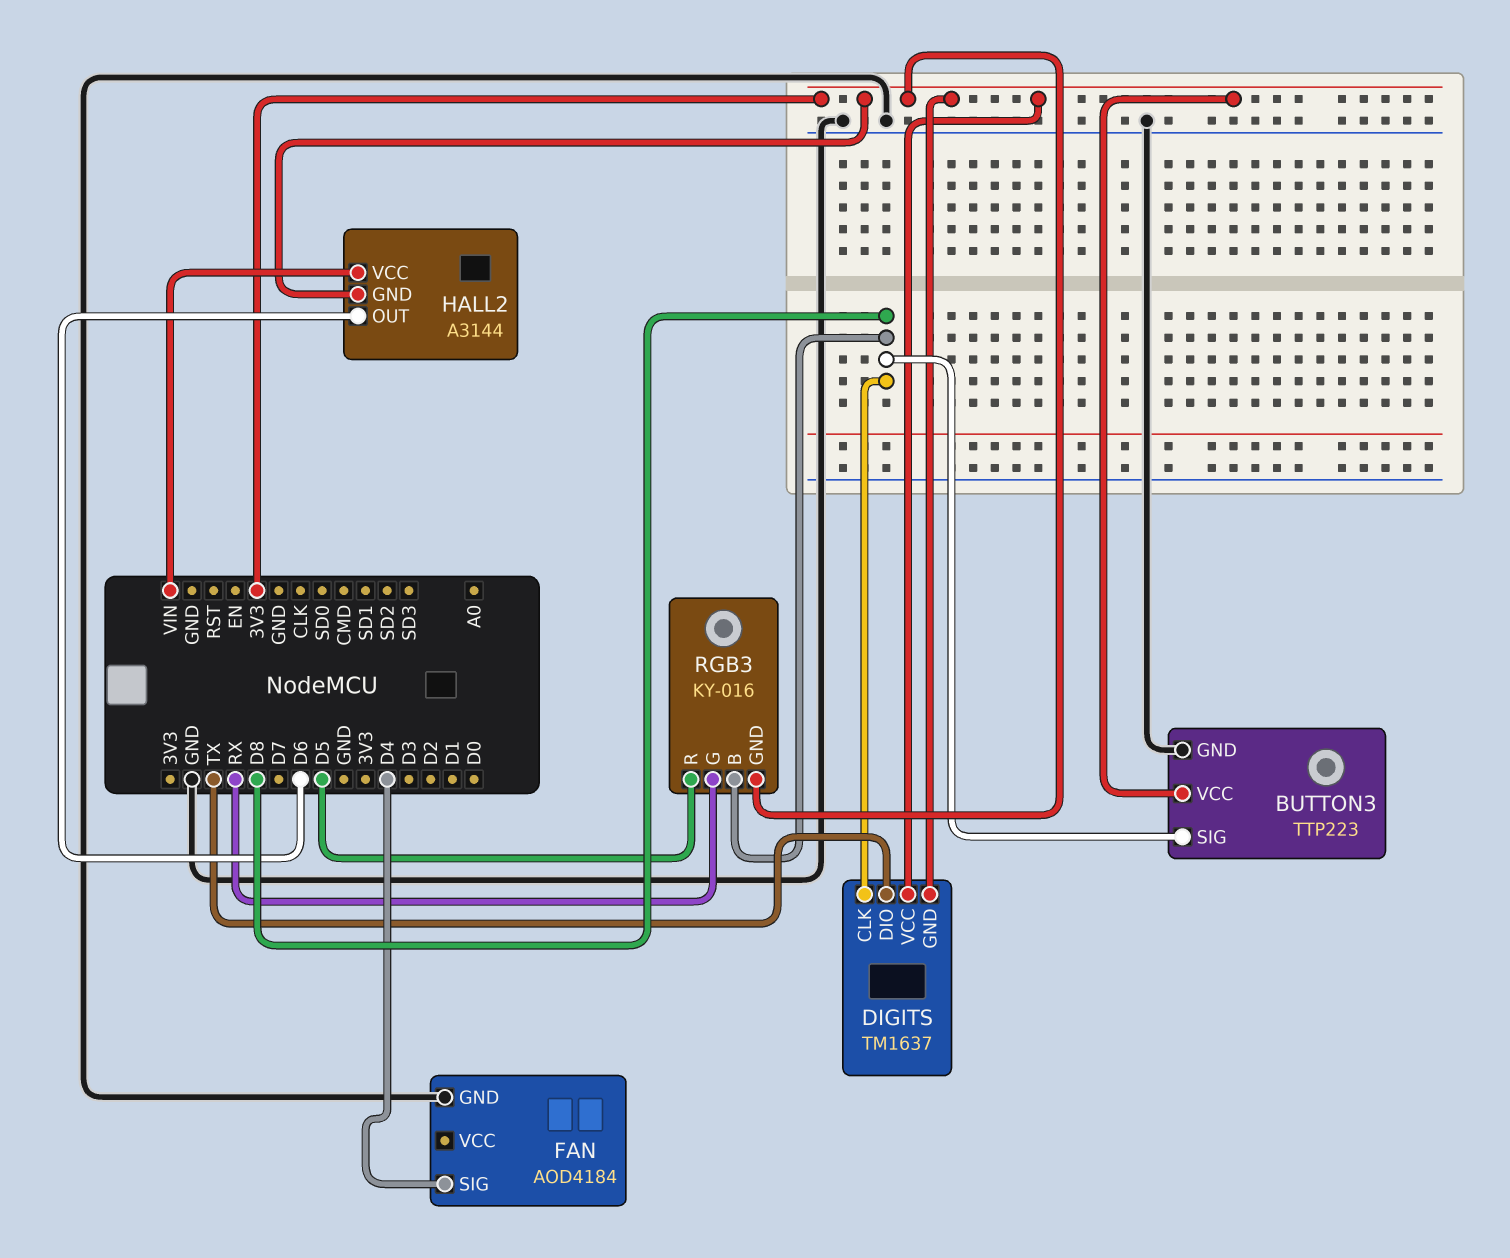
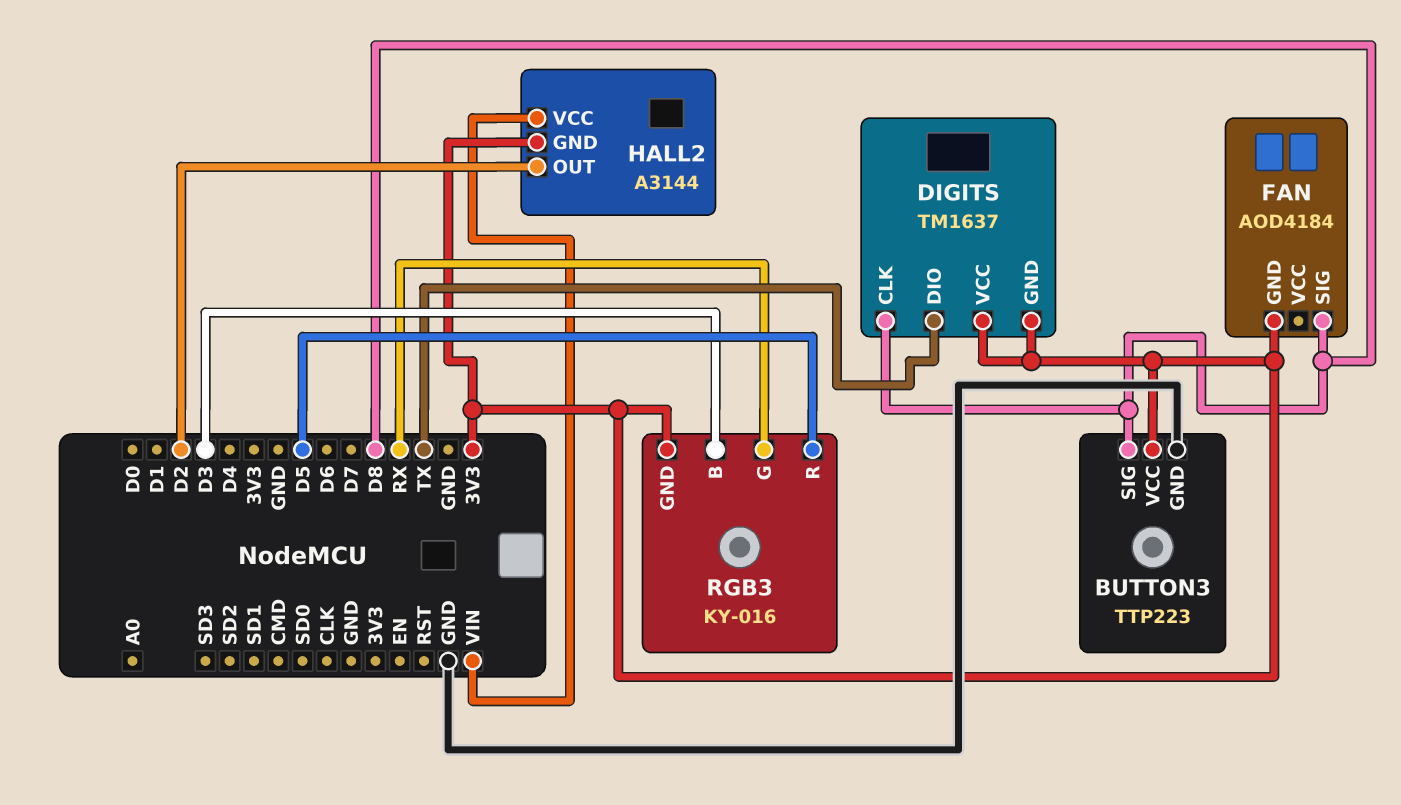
FAN pin GND: GND -> 3V3
FAN pin SIG: D4 -> D8
HALL2 pin OUT: D6 -> D2
RGB3 pin B: D8 -> D3

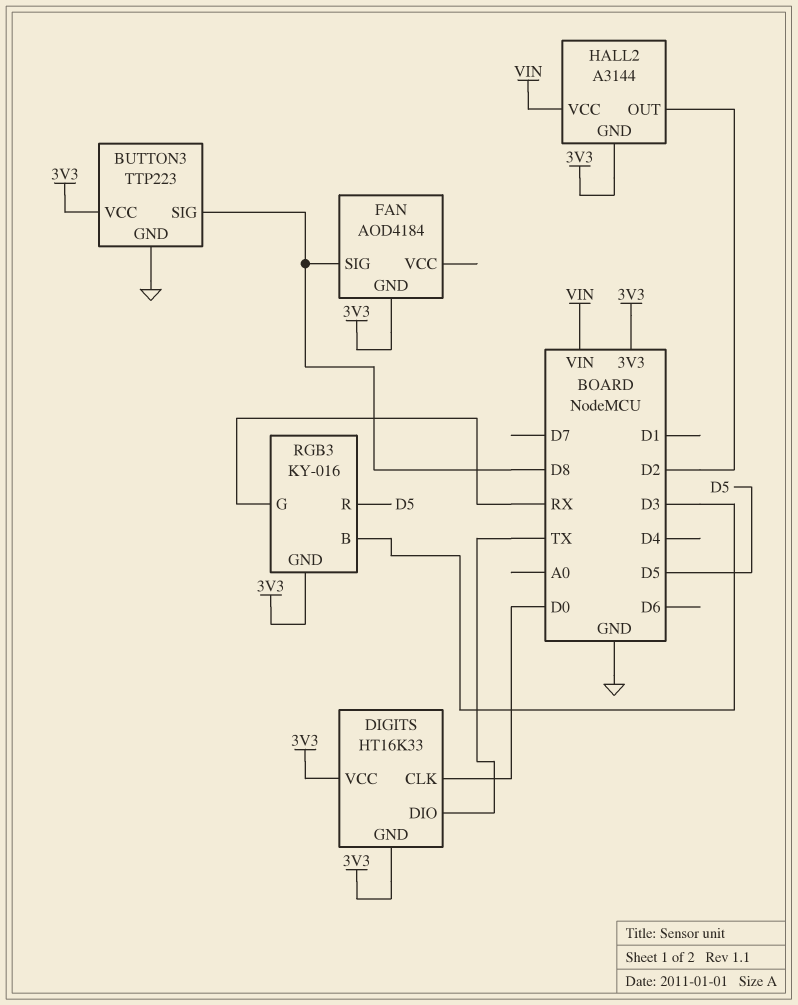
DIGITS: TM1637 -> HT16K33
DIGITS pin CLK: D8 -> D0

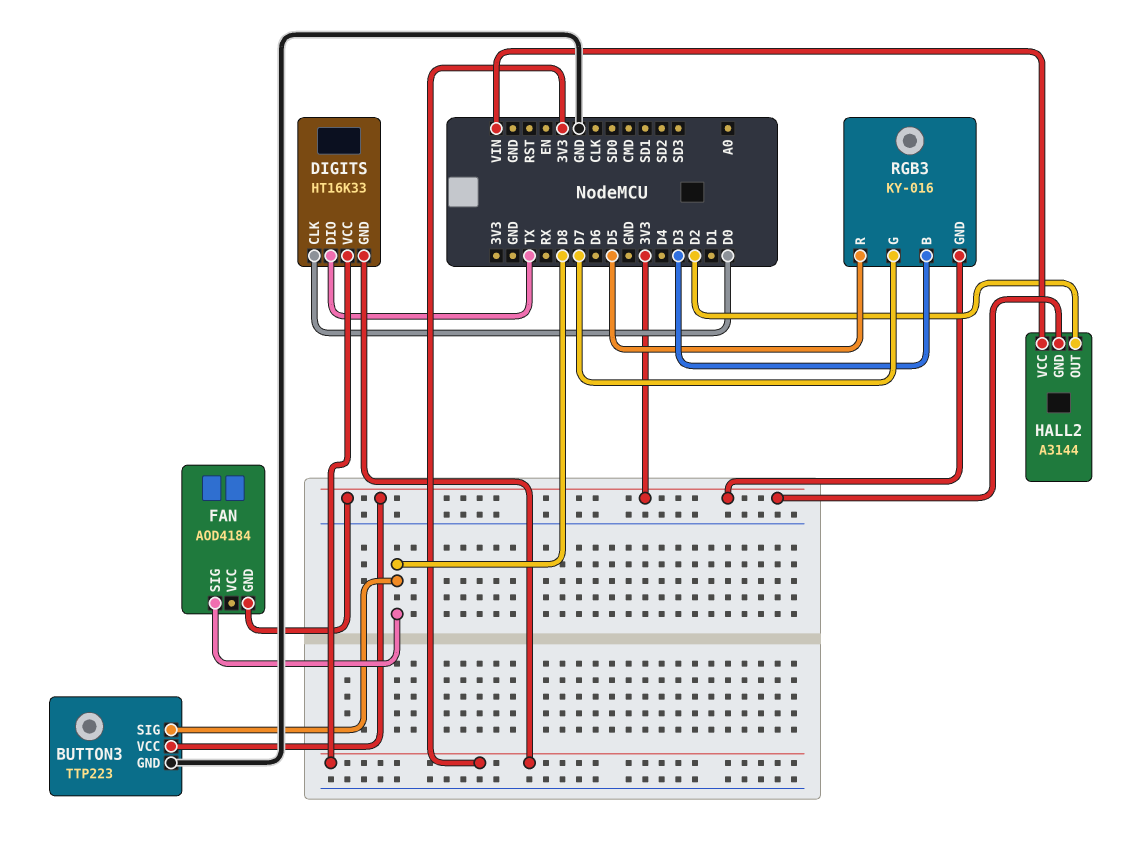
RGB3 pin G: RX -> D7

